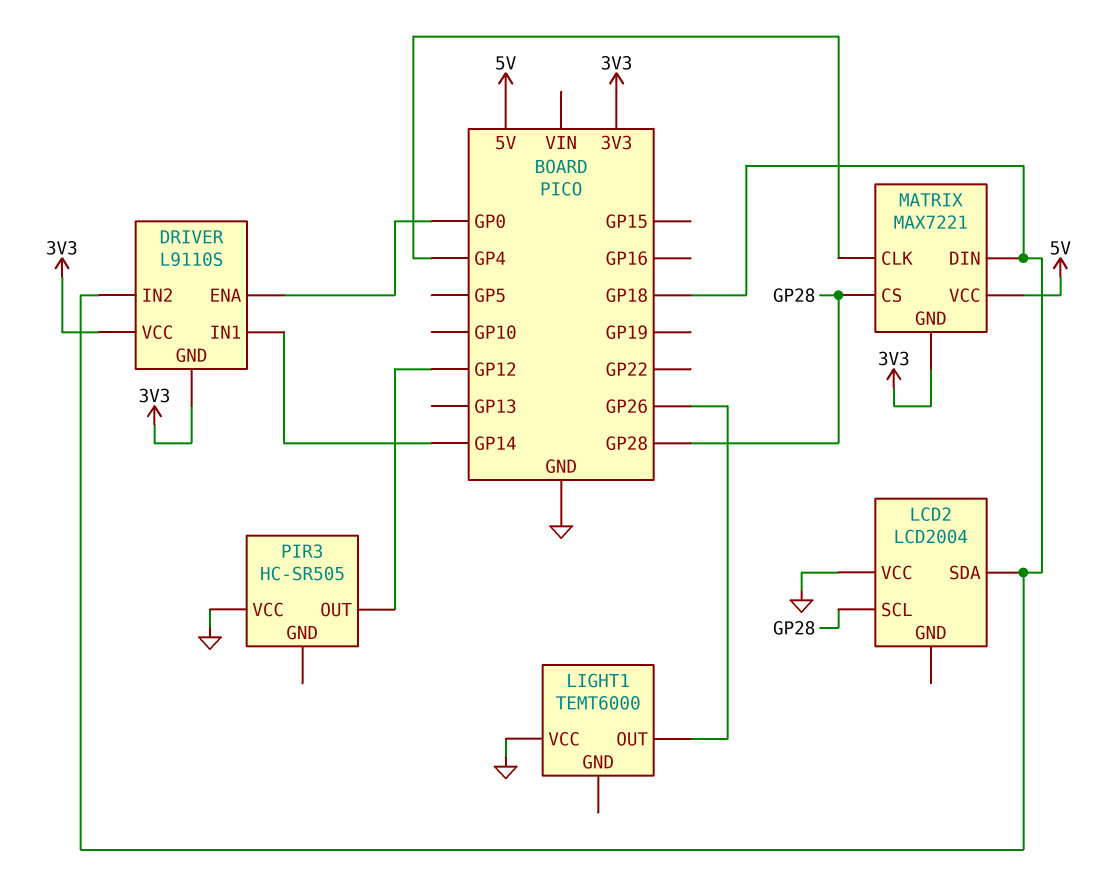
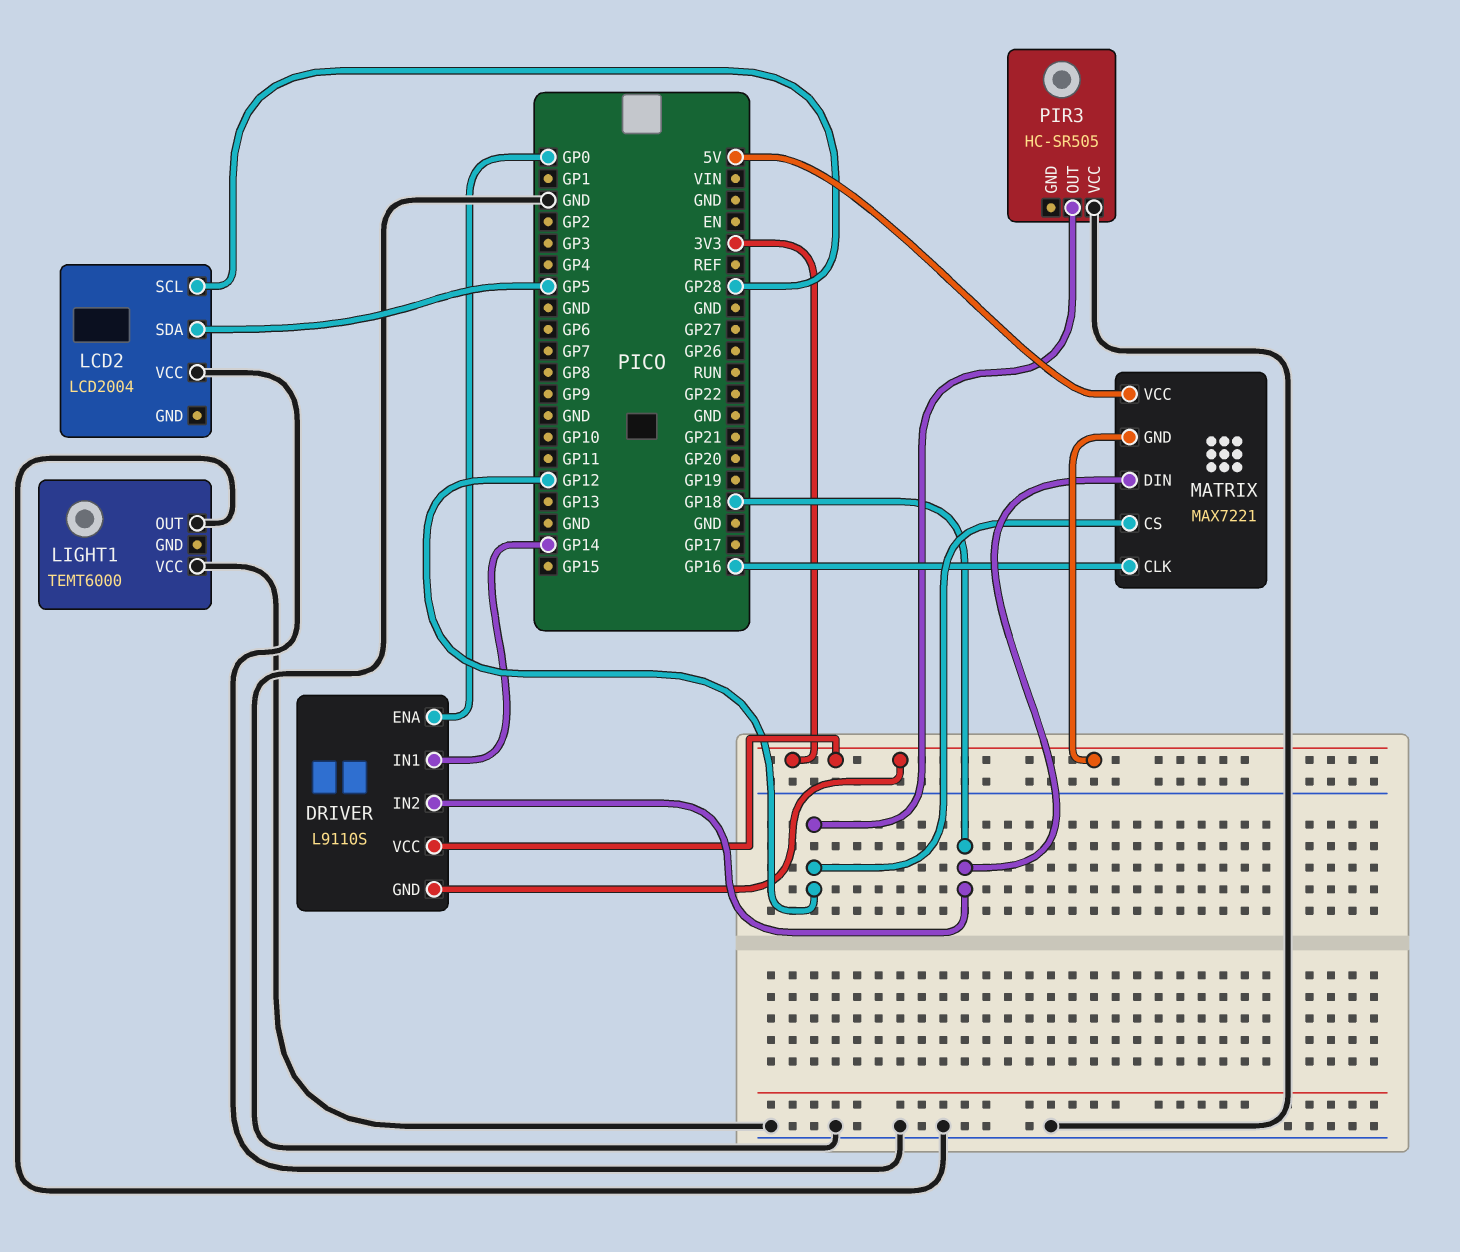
LCD2 pin SDA: GP18 -> GP5
LIGHT1 pin OUT: GP26 -> GND
MATRIX pin CLK: GP4 -> GP16
MATRIX pin CS: GP28 -> GP12

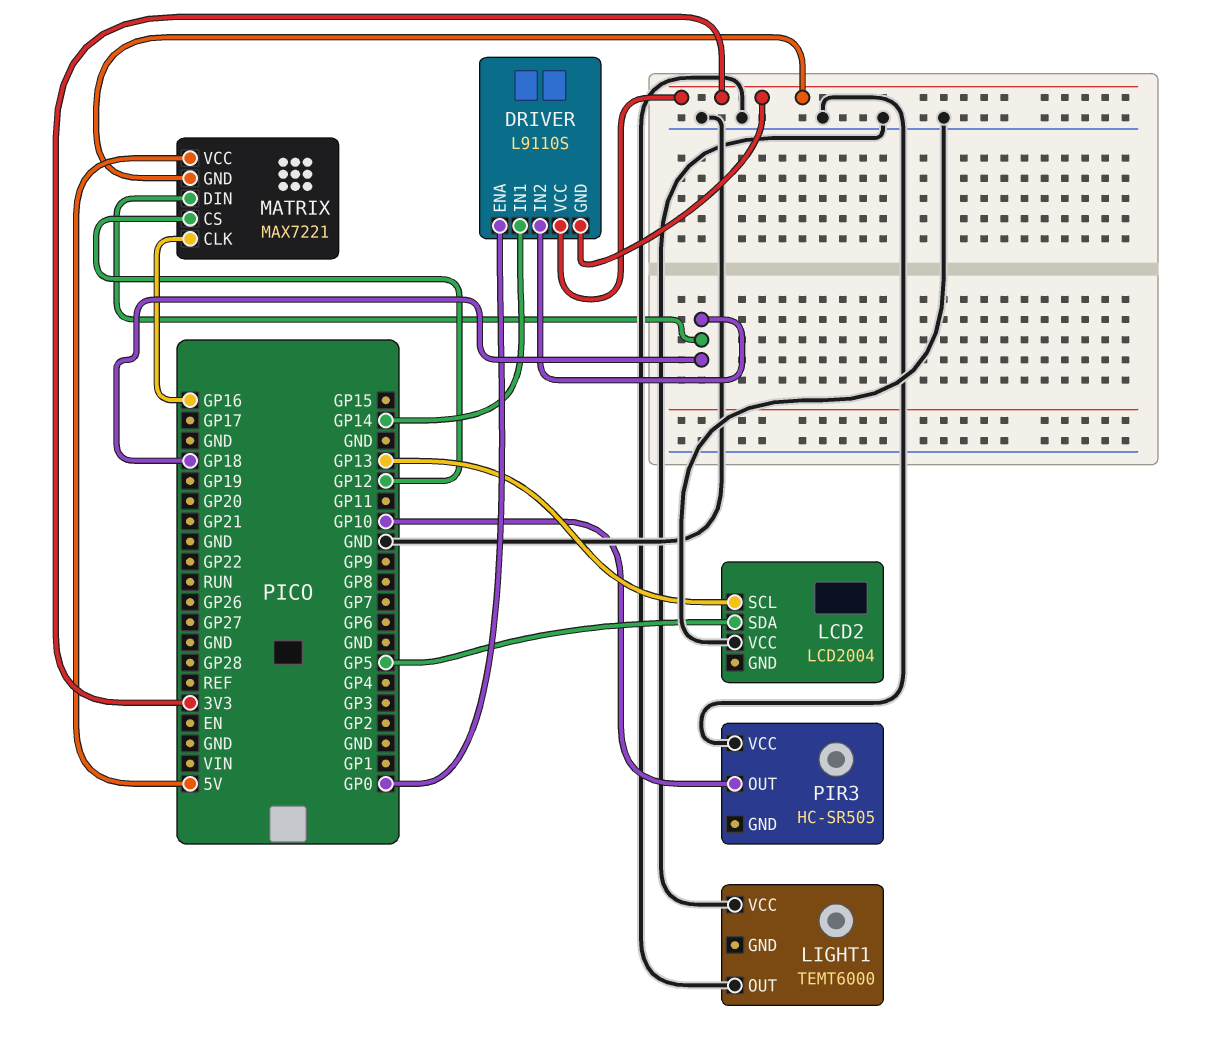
LCD2 pin SCL: GP28 -> GP13
PIR3 pin OUT: GP12 -> GP10

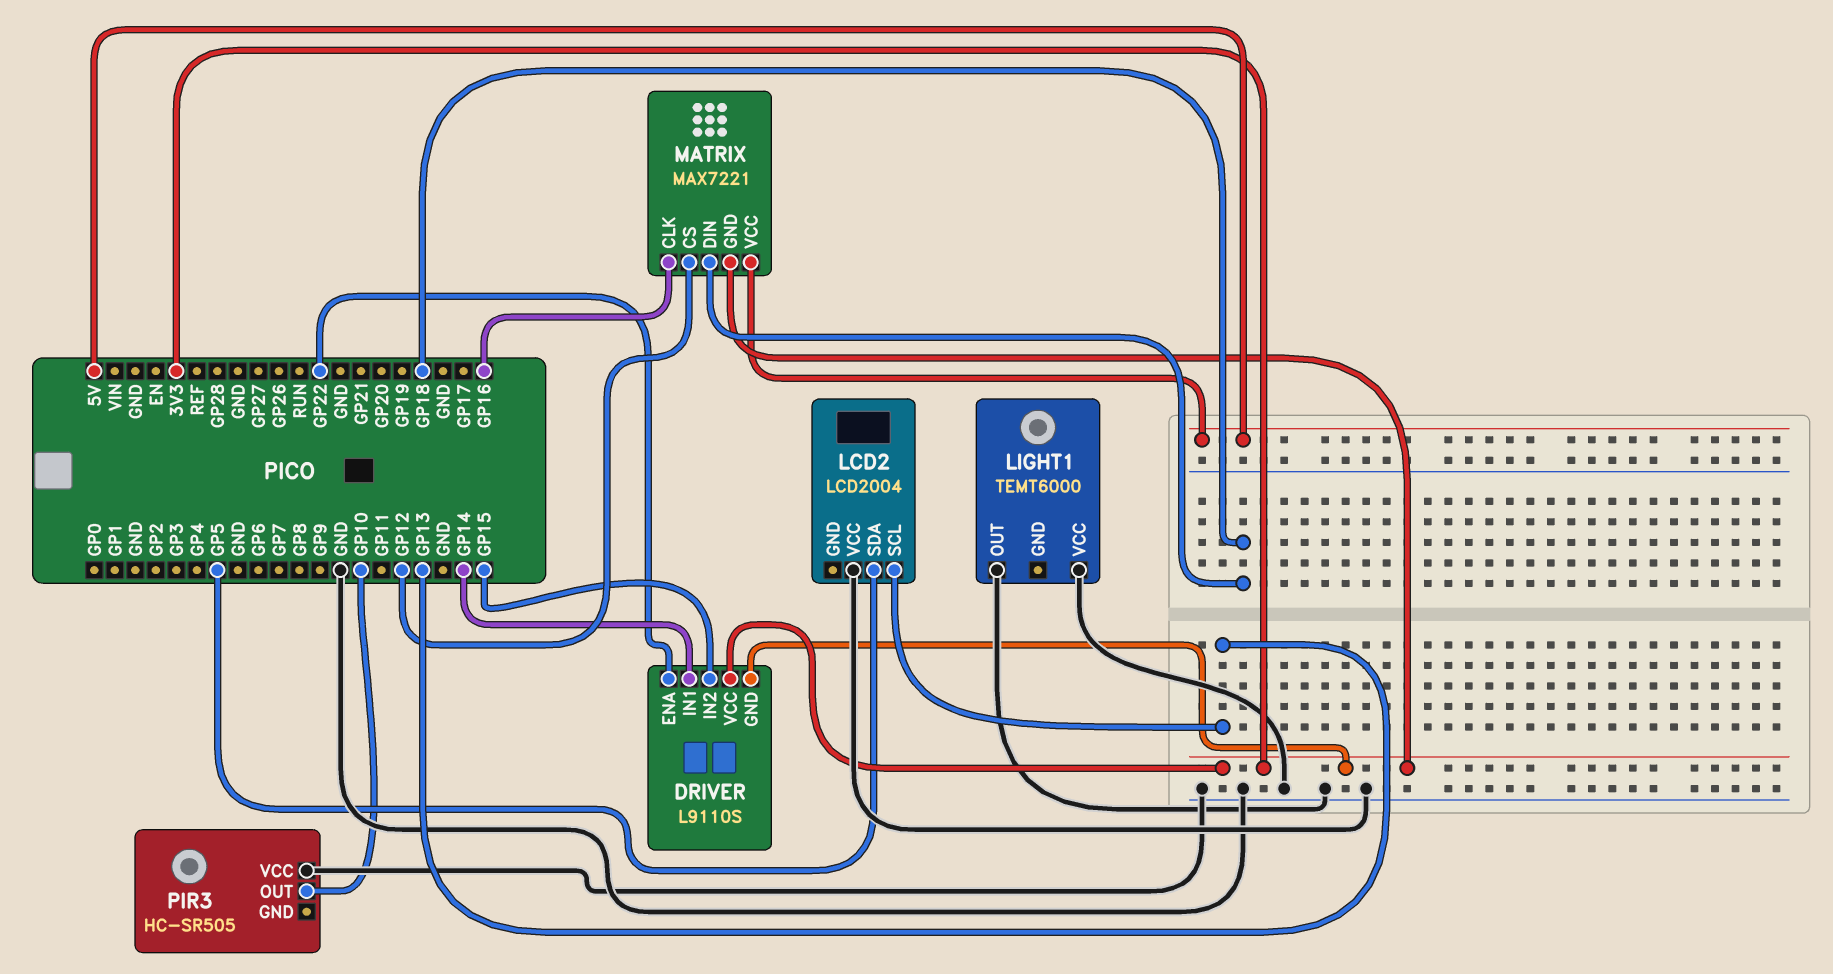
DRIVER pin ENA: GP0 -> GP22
DRIVER pin IN2: GP18 -> GP15

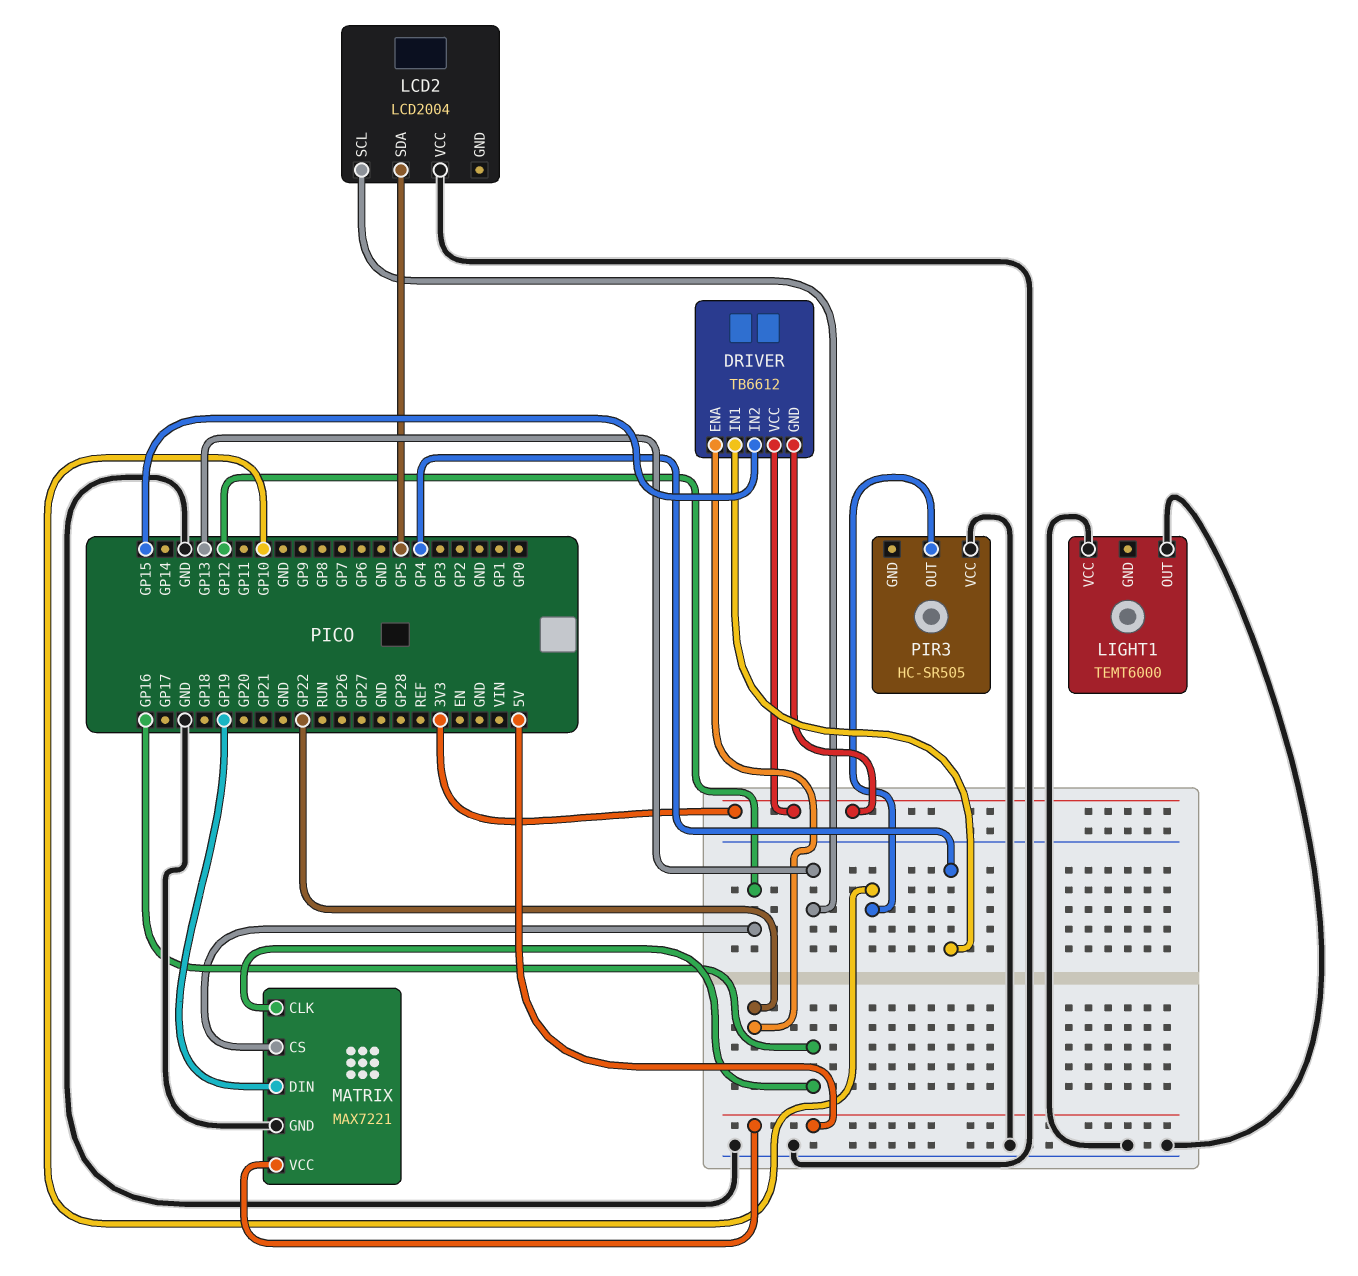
DRIVER: L9110S -> TB6612
DRIVER pin IN1: GP14 -> GP4
MATRIX pin DIN: GP18 -> GP19
MATRIX pin GND: 3V3 -> GND

